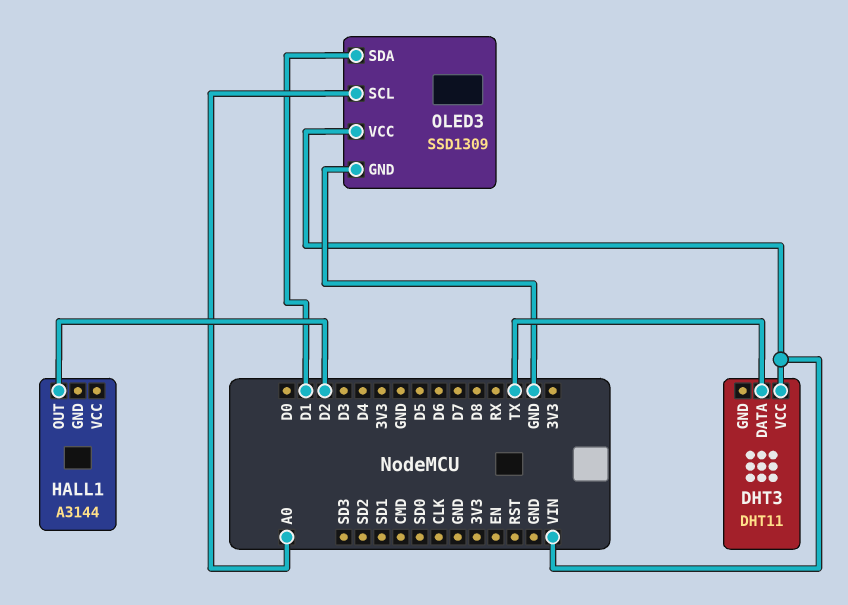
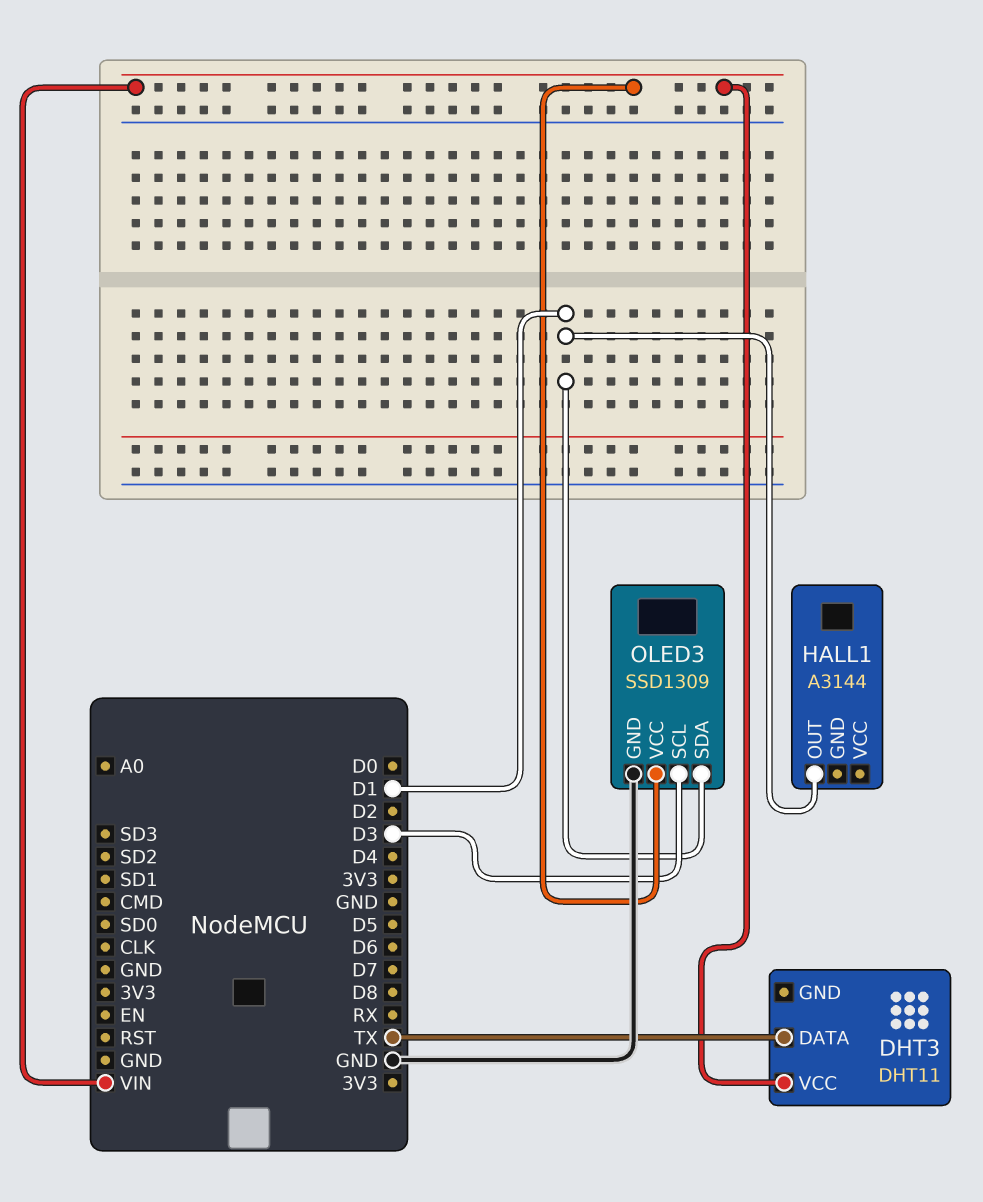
HALL1 pin OUT: D2 -> D1
OLED3 pin SCL: A0 -> D3

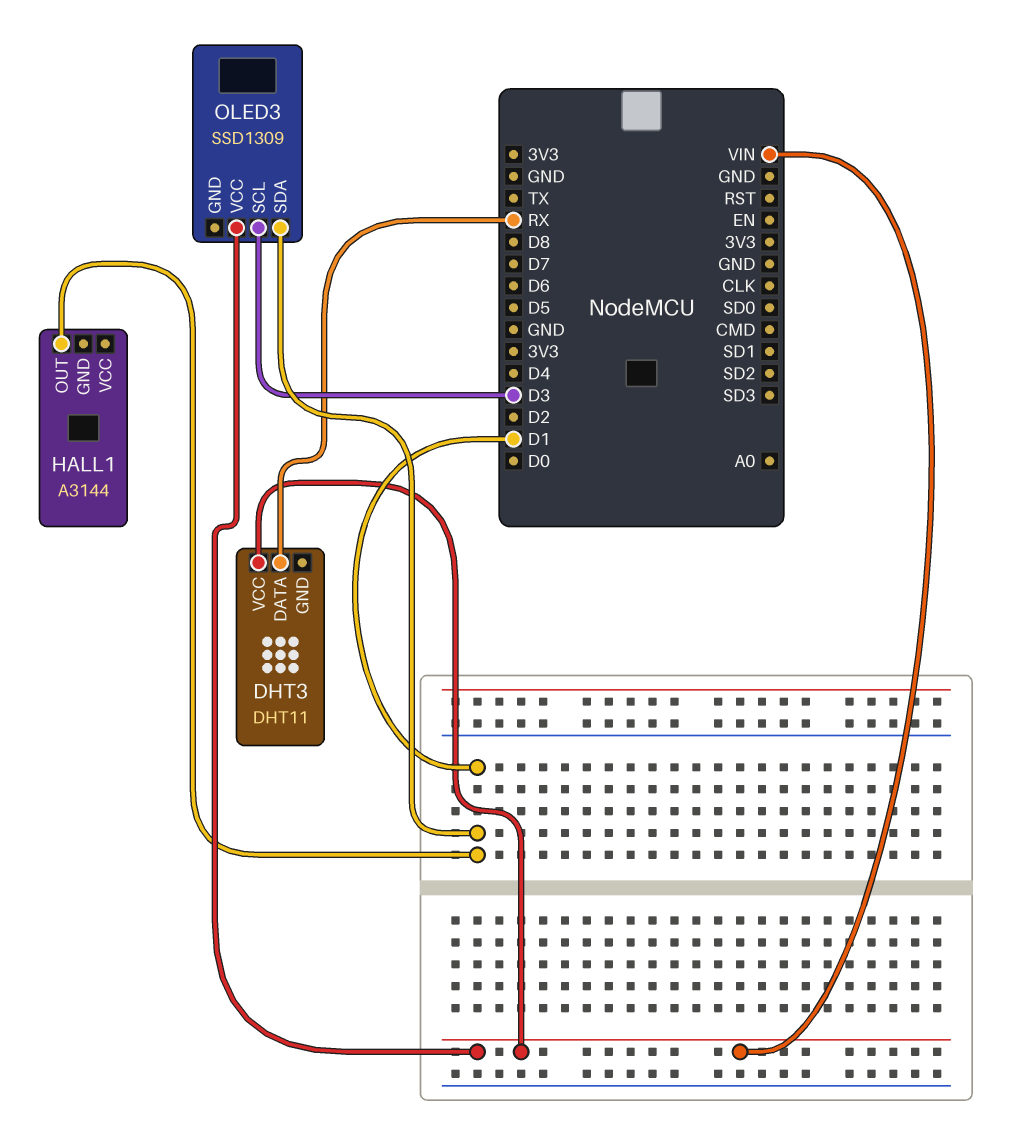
DHT3 pin DATA: TX -> RX
OLED3 pin GND: GND -> none

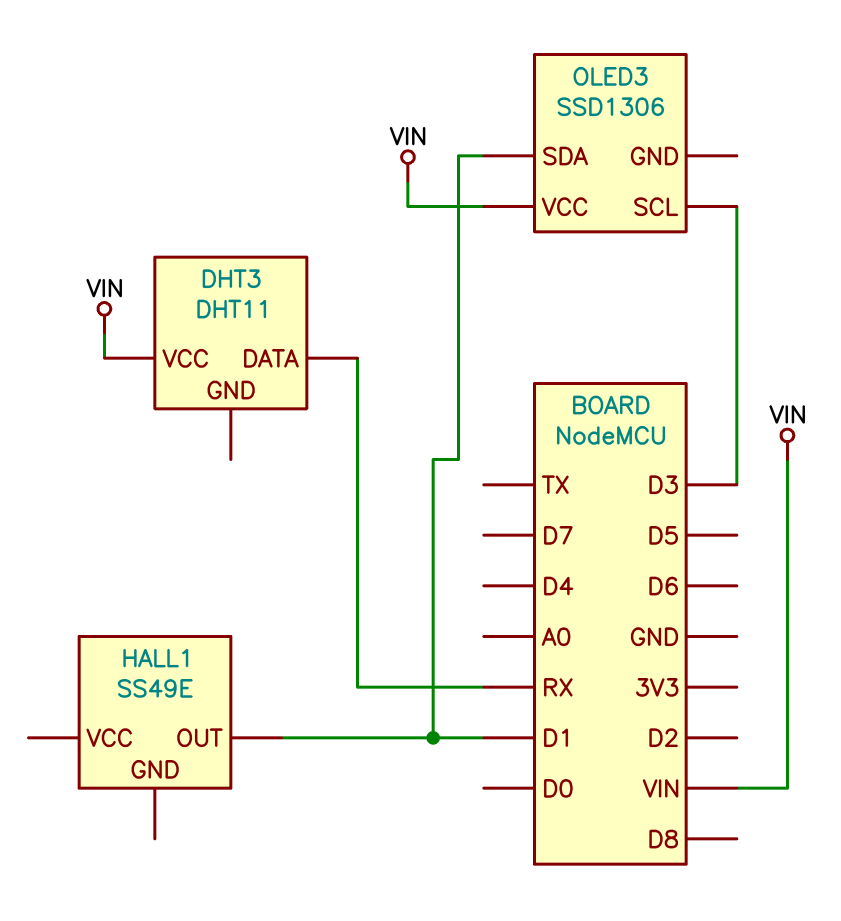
HALL1: A3144 -> SS49E
OLED3: SSD1309 -> SSD1306

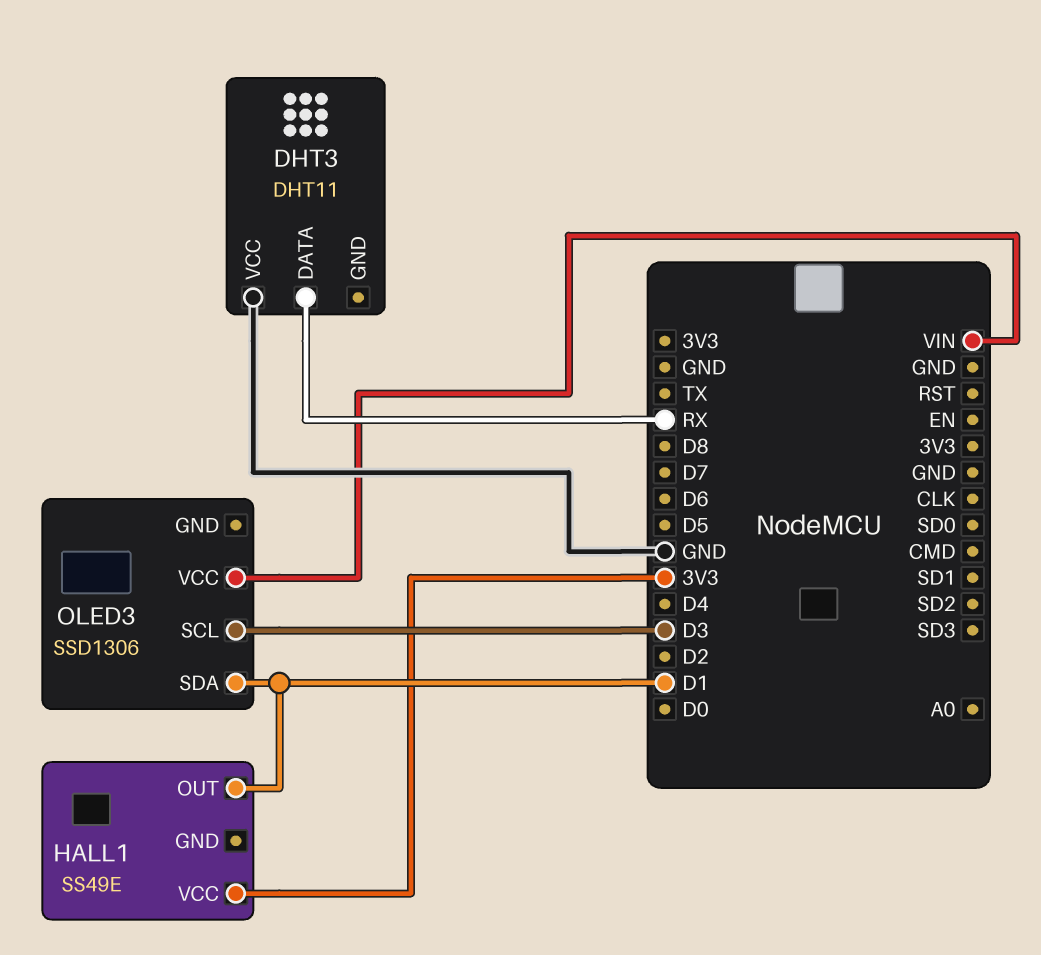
DHT3 pin VCC: VIN -> GND
HALL1 pin VCC: none -> 3V3

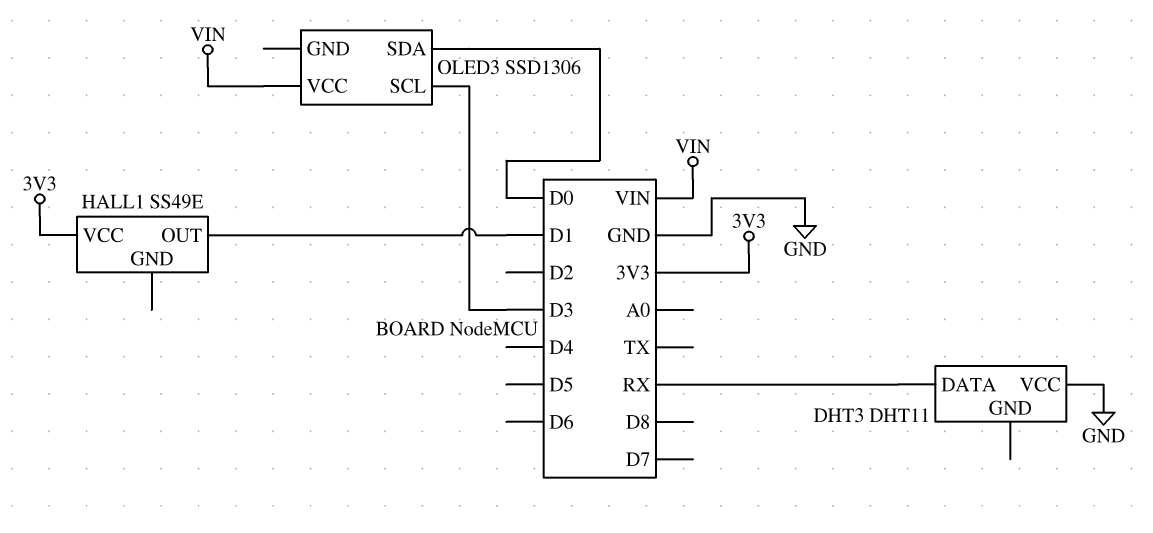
OLED3 pin SDA: D1 -> D0

